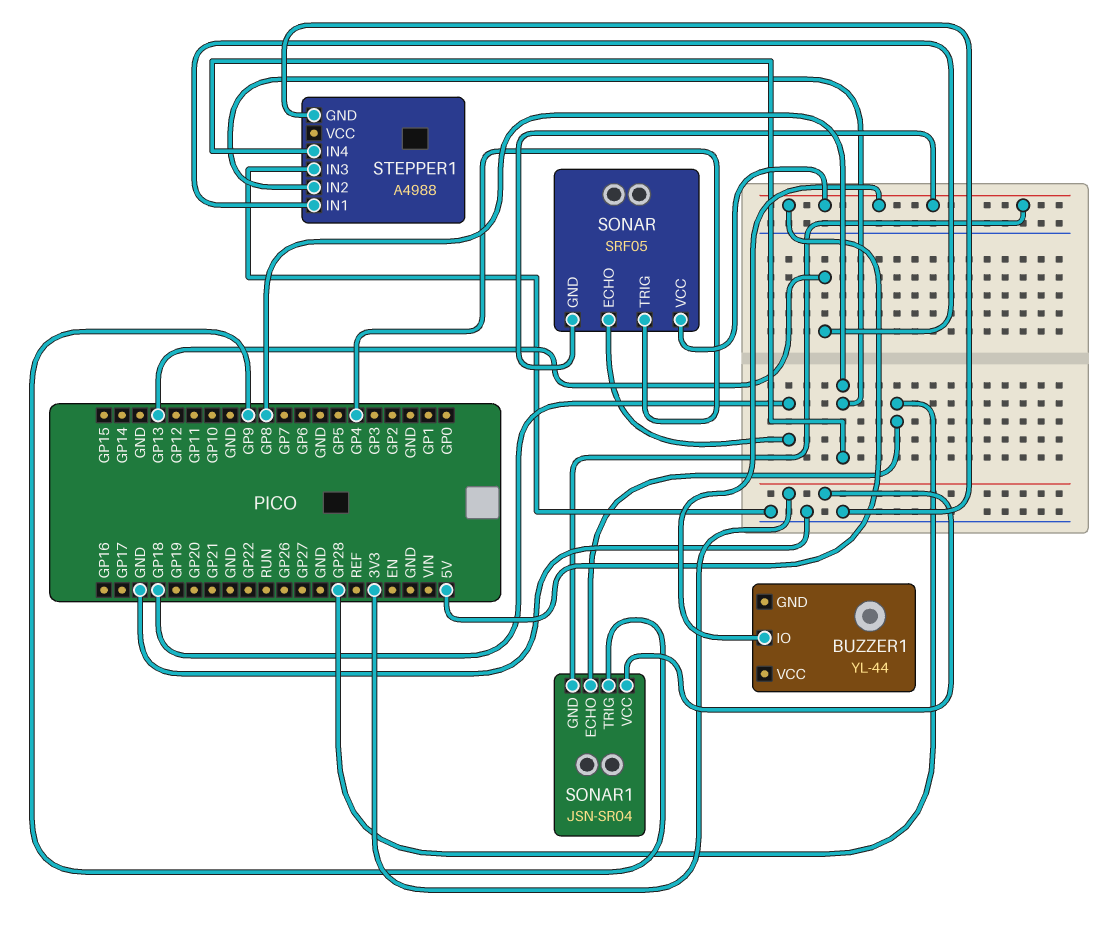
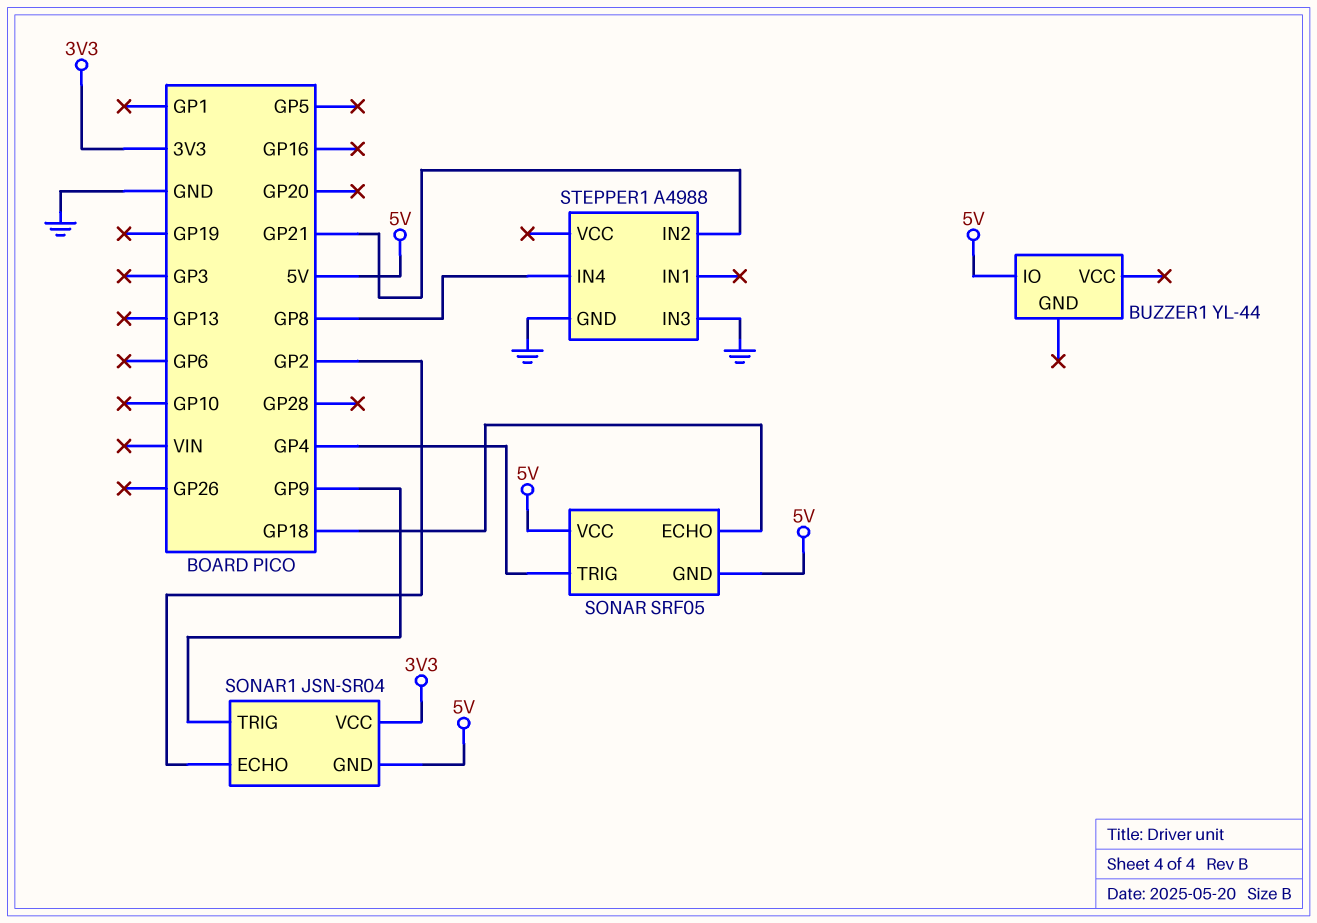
SONAR1 pin ECHO: GP28 -> GP2
STEPPER1 pin IN1: GP13 -> none
STEPPER1 pin IN2: GP8 -> GP21

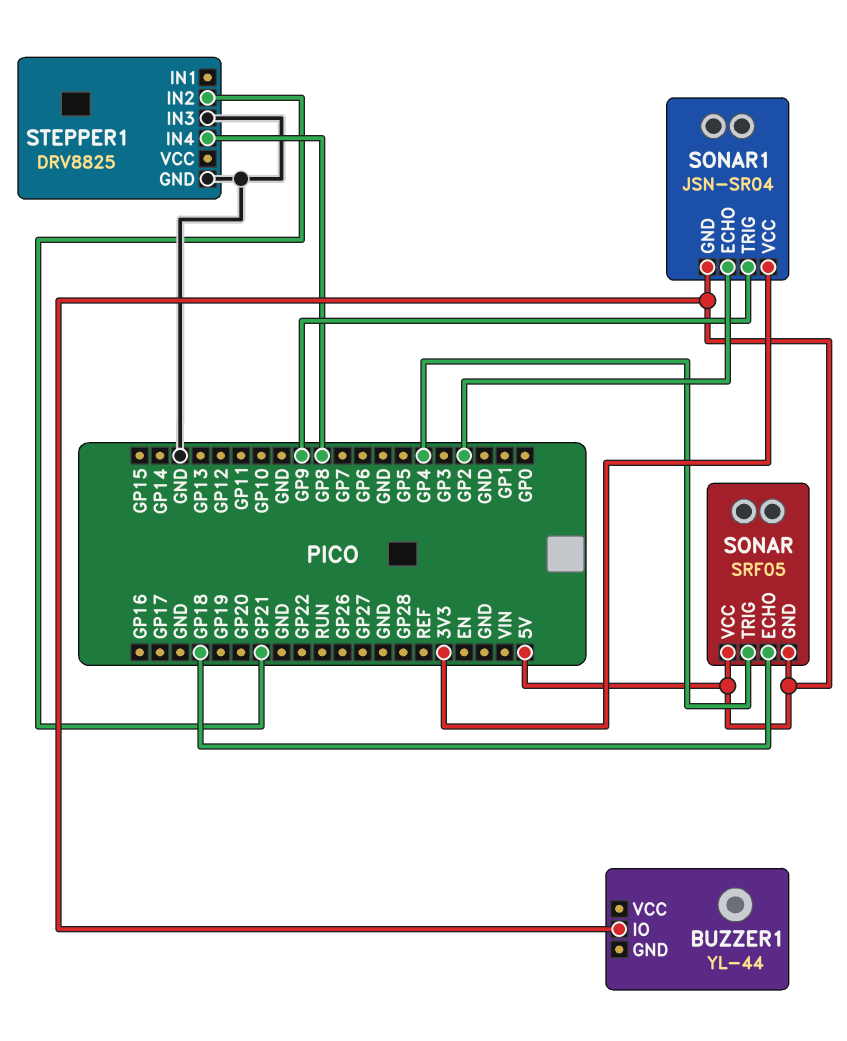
STEPPER1: A4988 -> DRV8825

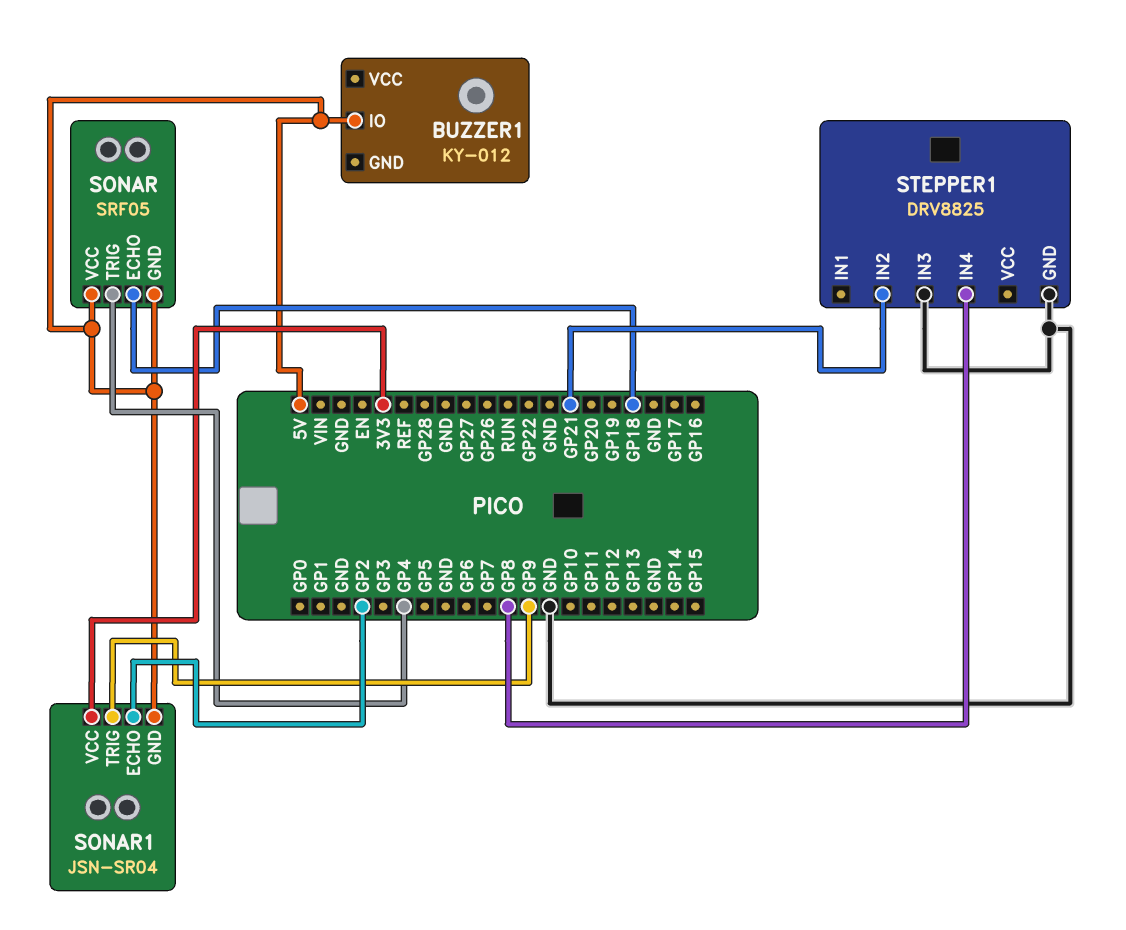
BUZZER1: YL-44 -> KY-012

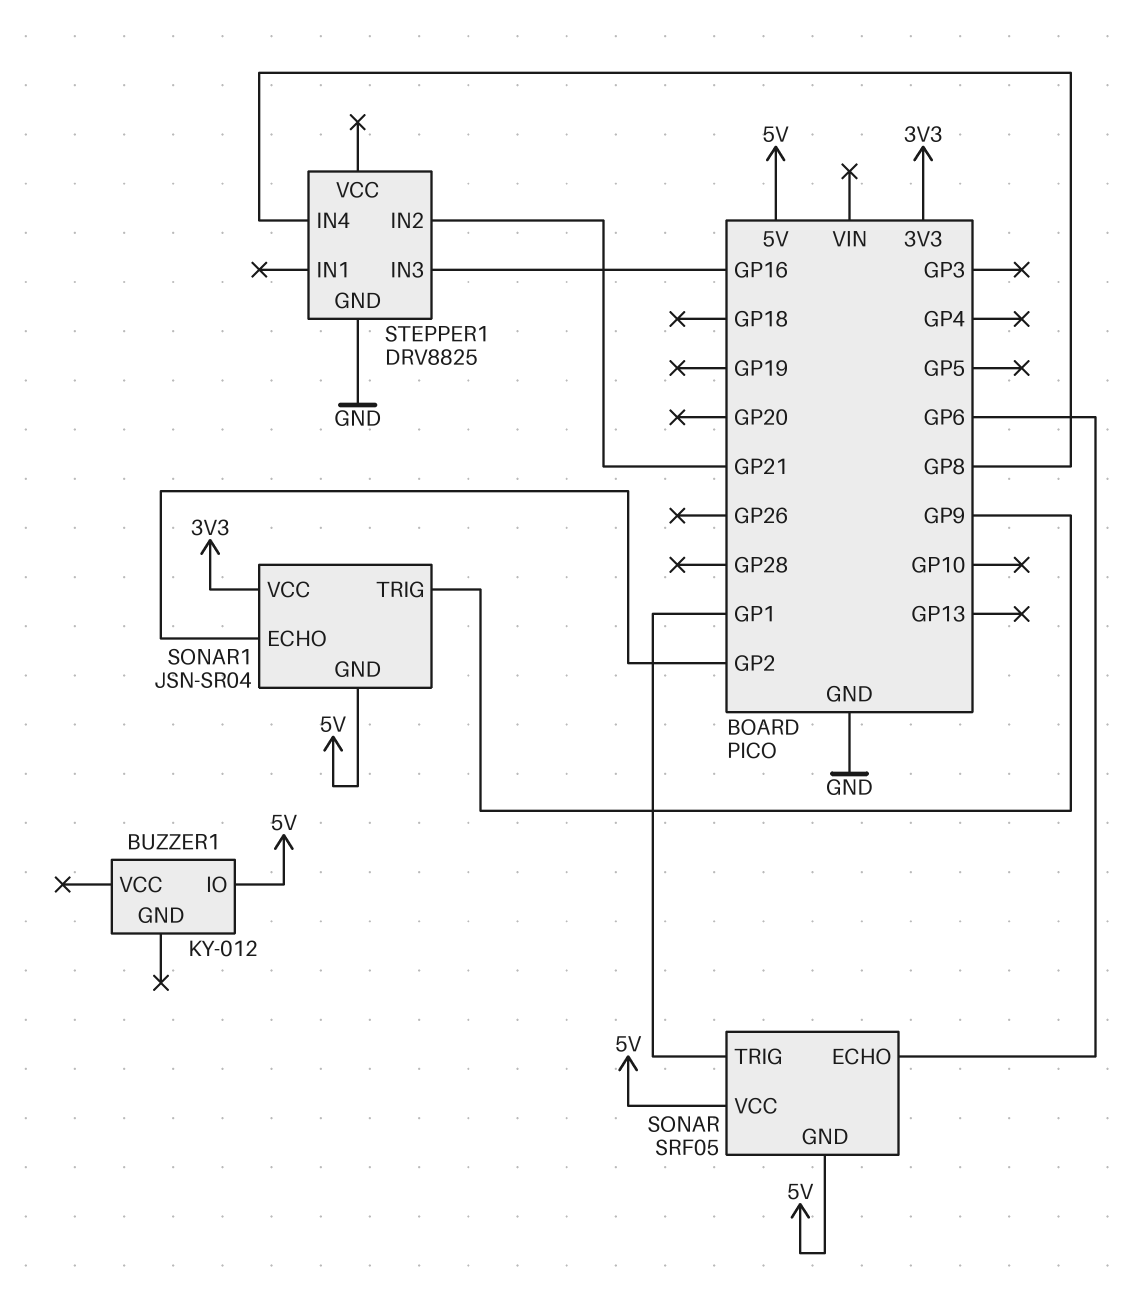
SONAR pin ECHO: GP18 -> GP6
SONAR pin TRIG: GP4 -> GP1
STEPPER1 pin IN3: GND -> GP16

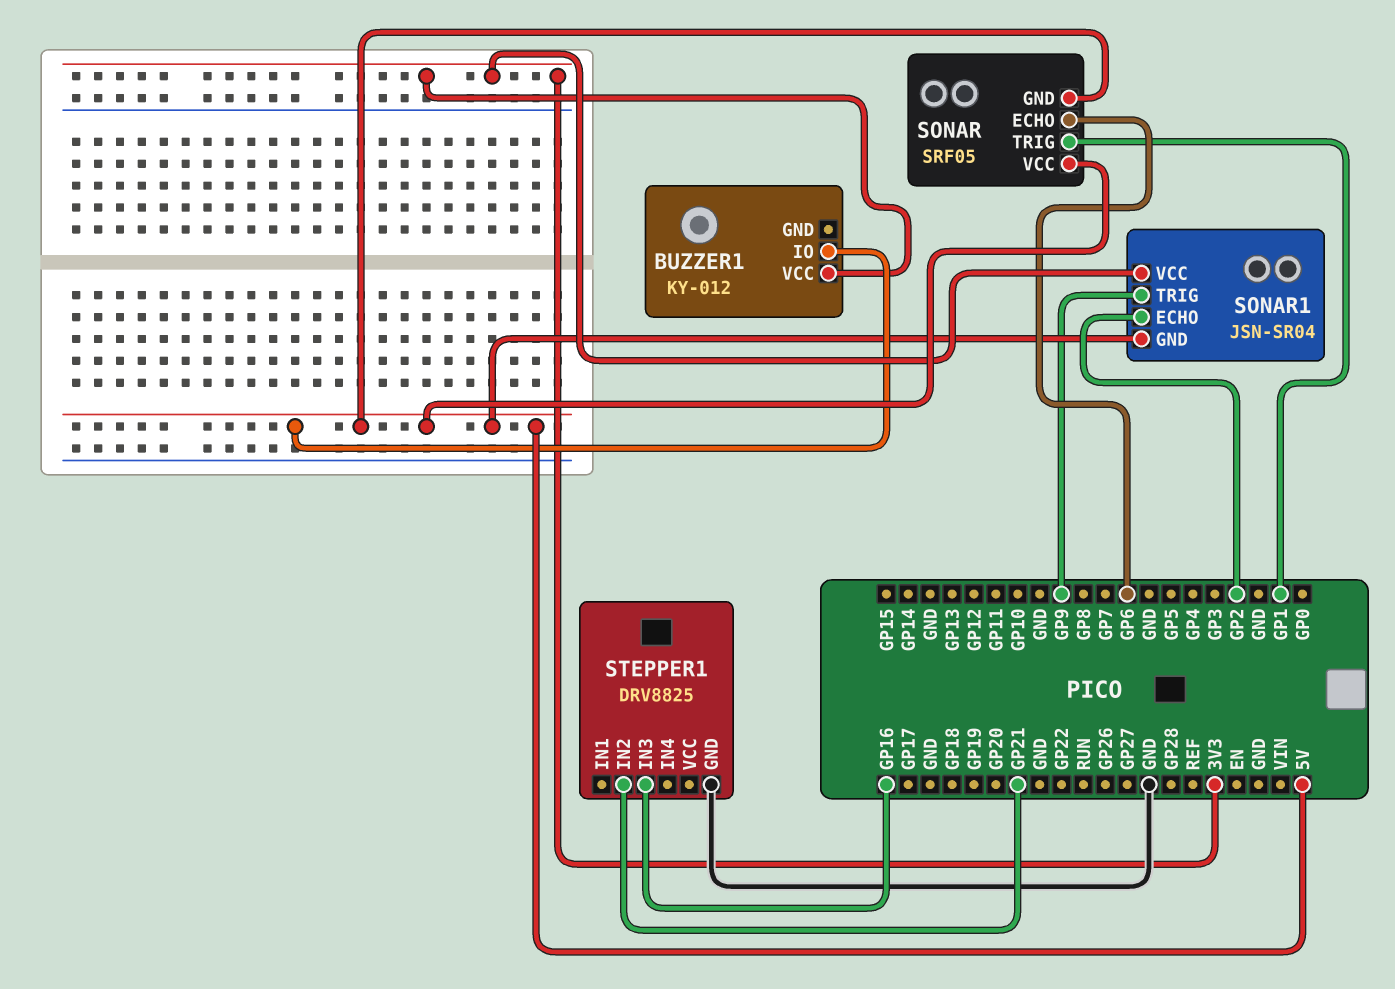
BUZZER1 pin VCC: none -> 3V3
STEPPER1 pin IN4: GP8 -> none

